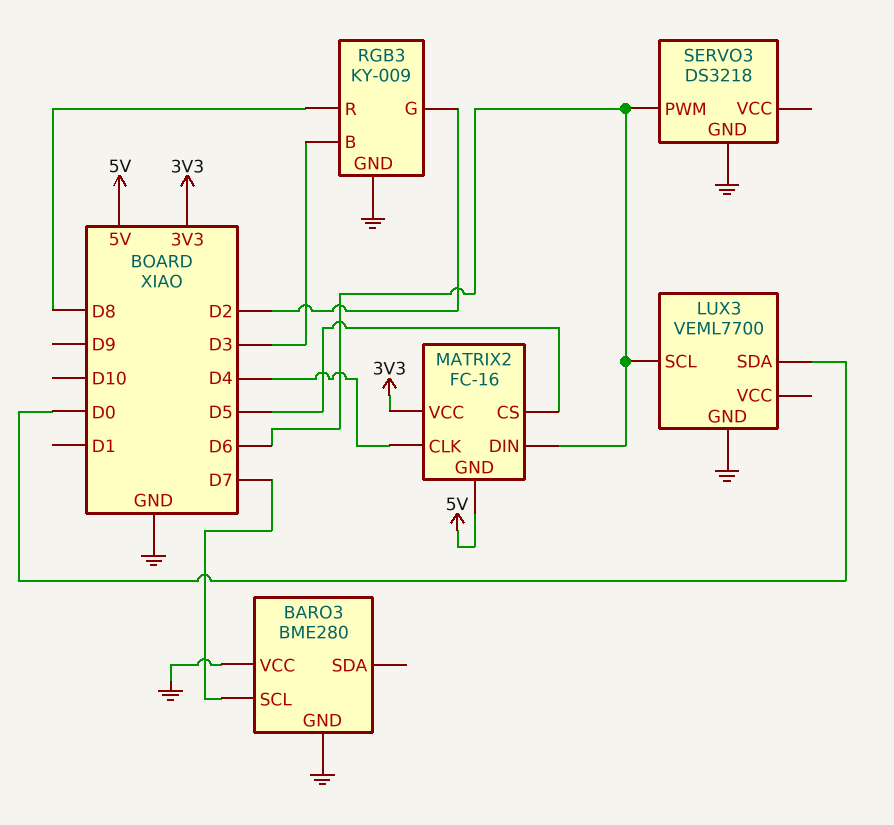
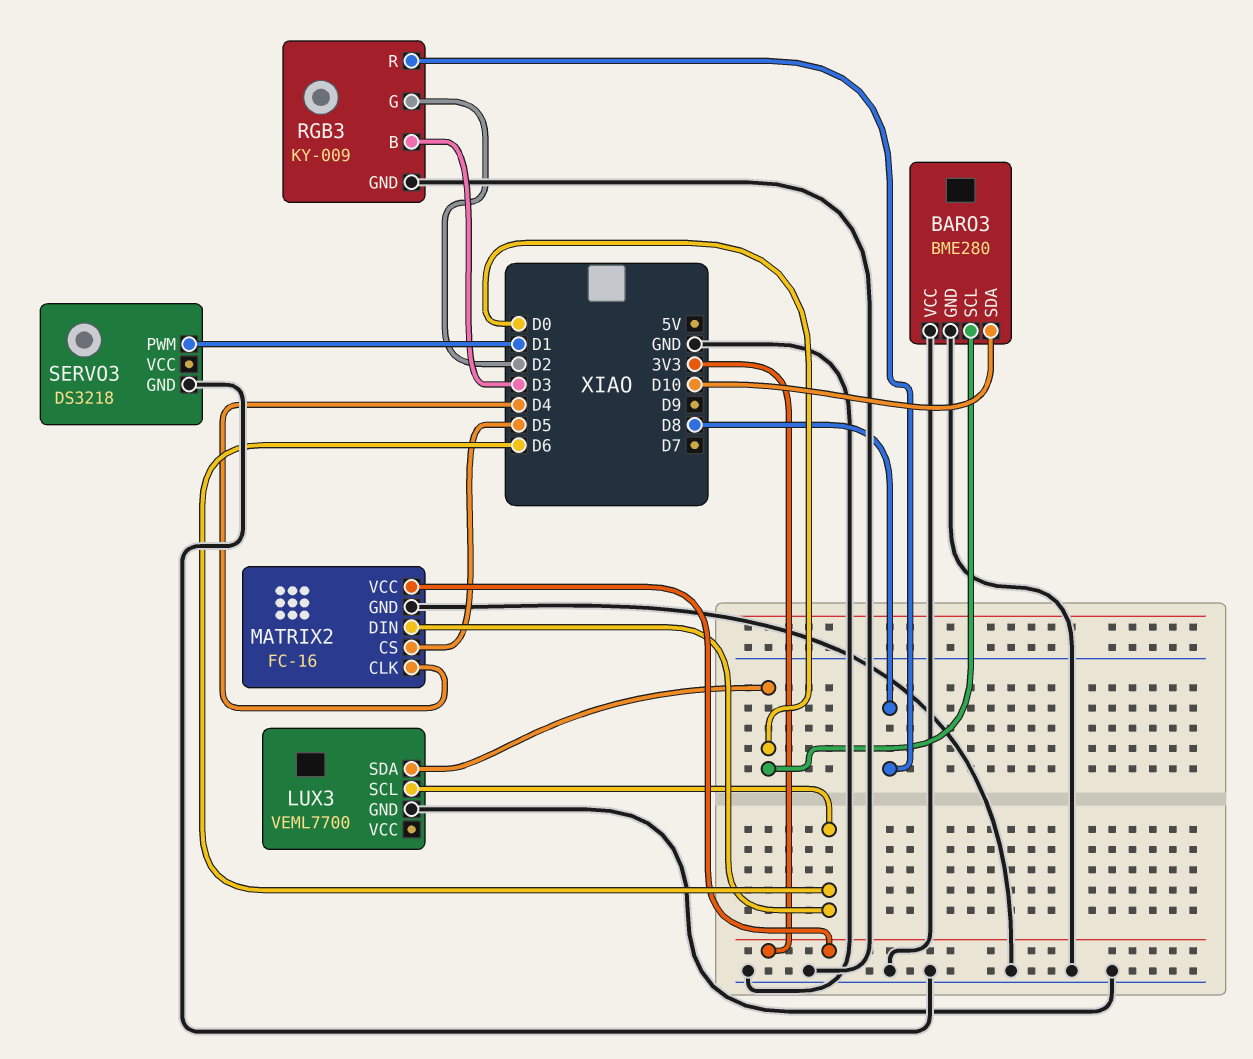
BARO3 pin SCL: D7 -> D0
BARO3 pin SDA: none -> D10
MATRIX2 pin GND: 5V -> GND
SERVO3 pin PWM: D6 -> D1

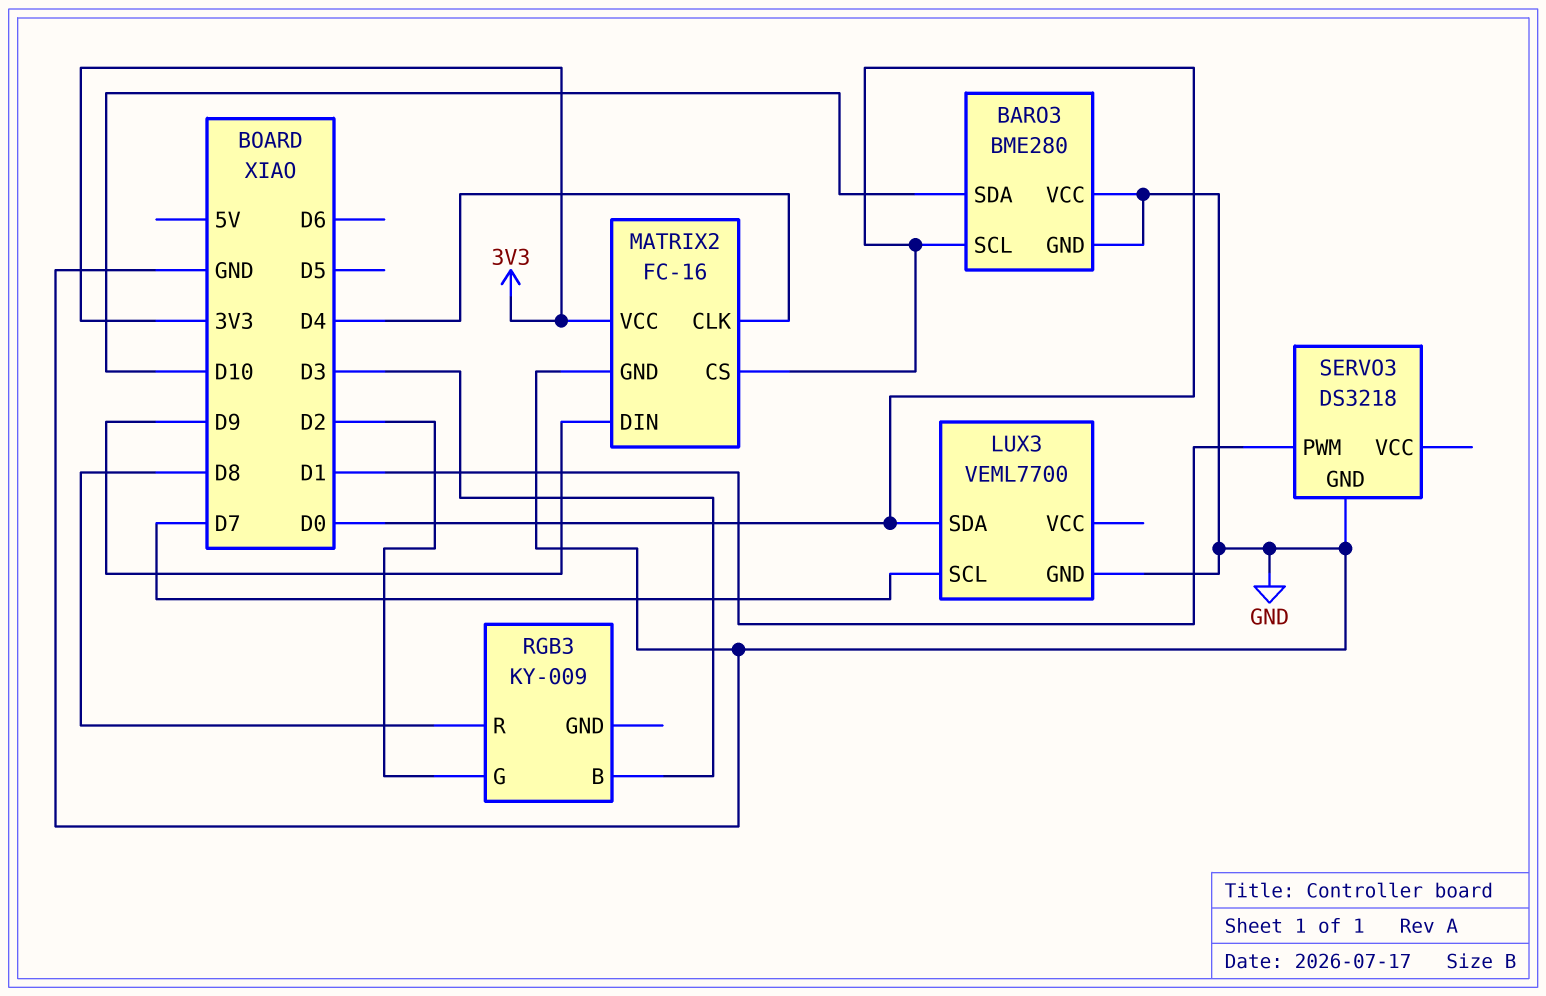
LUX3 pin SCL: D6 -> D7
MATRIX2 pin CS: D5 -> D0
MATRIX2 pin DIN: D6 -> D9
RGB3 pin GND: GND -> none

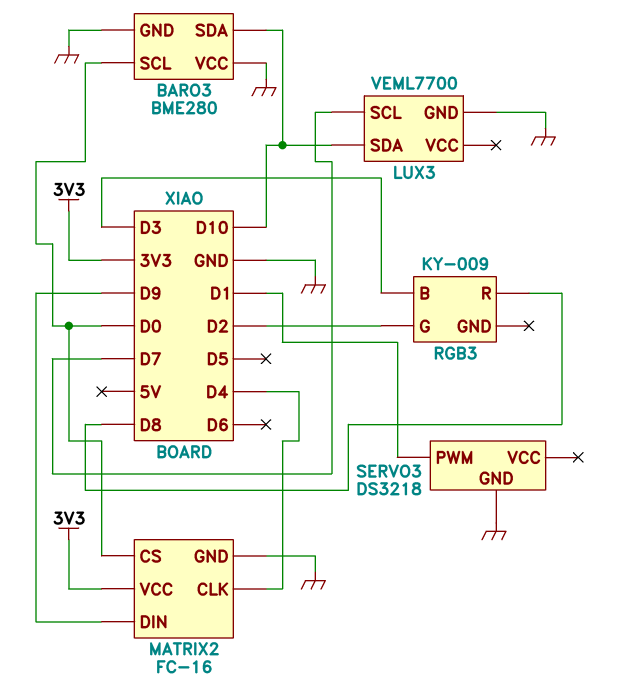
LUX3 pin SDA: D0 -> D10

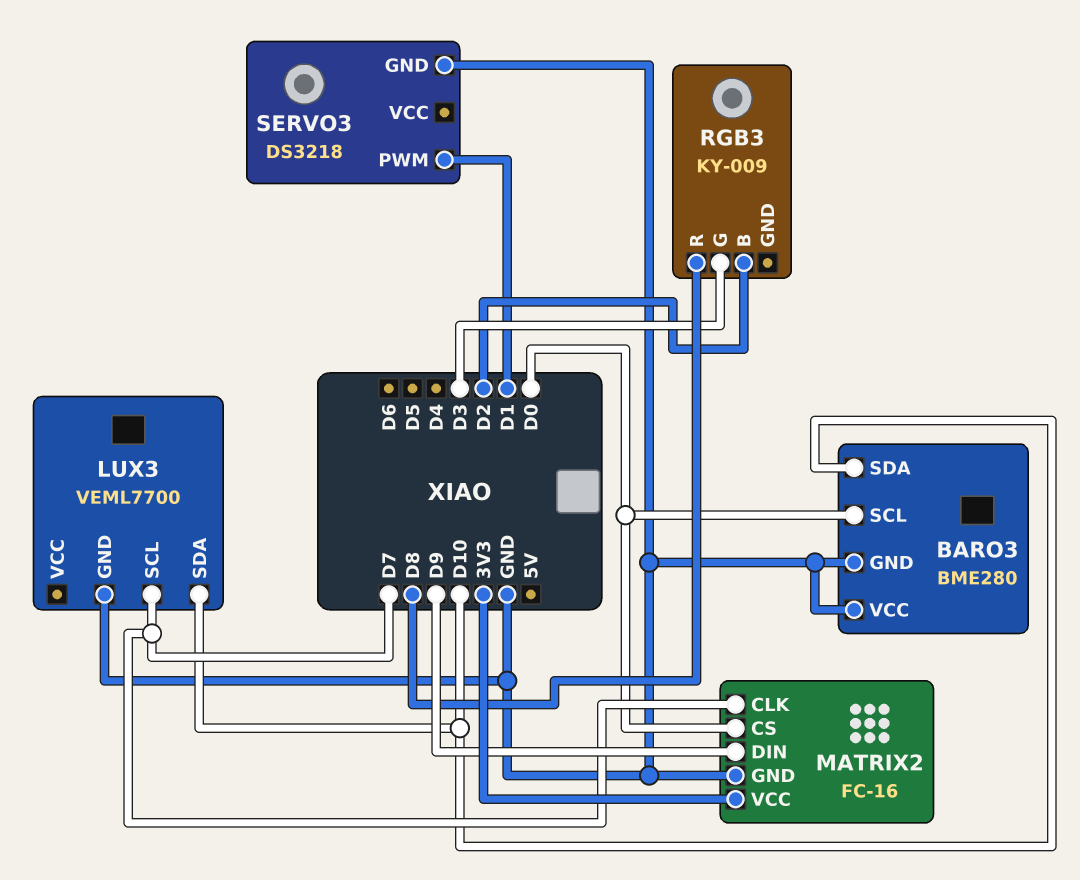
MATRIX2 pin CLK: D4 -> D7
RGB3 pin B: D3 -> D2
RGB3 pin G: D2 -> D3

